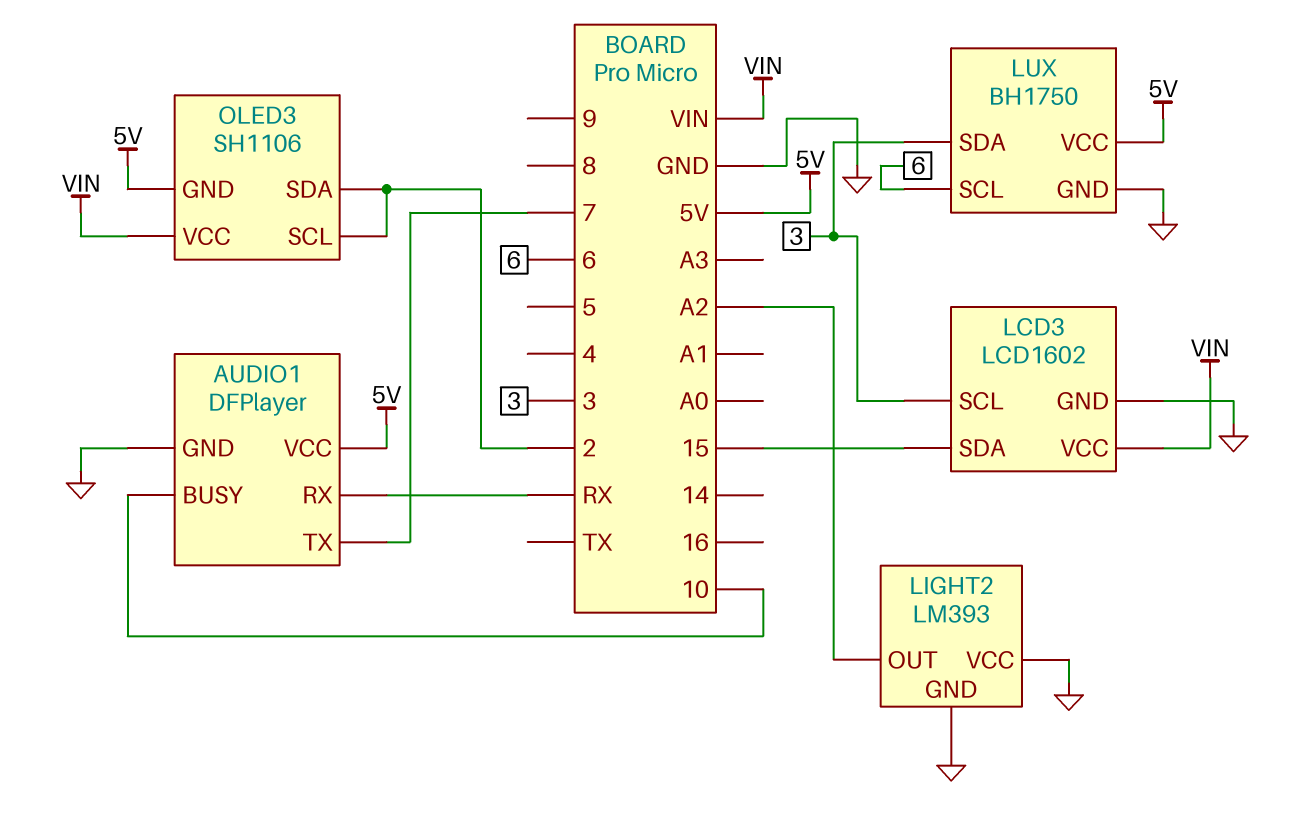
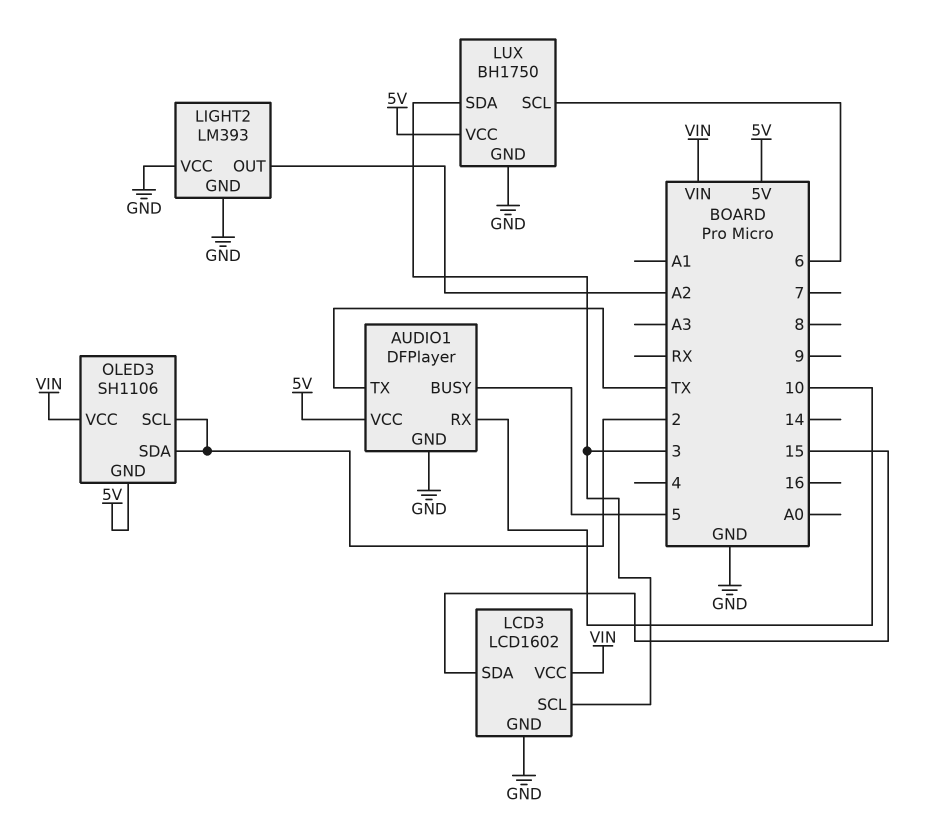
AUDIO1 pin BUSY: 10 -> 5
AUDIO1 pin RX: RX -> 10
AUDIO1 pin TX: 7 -> TX

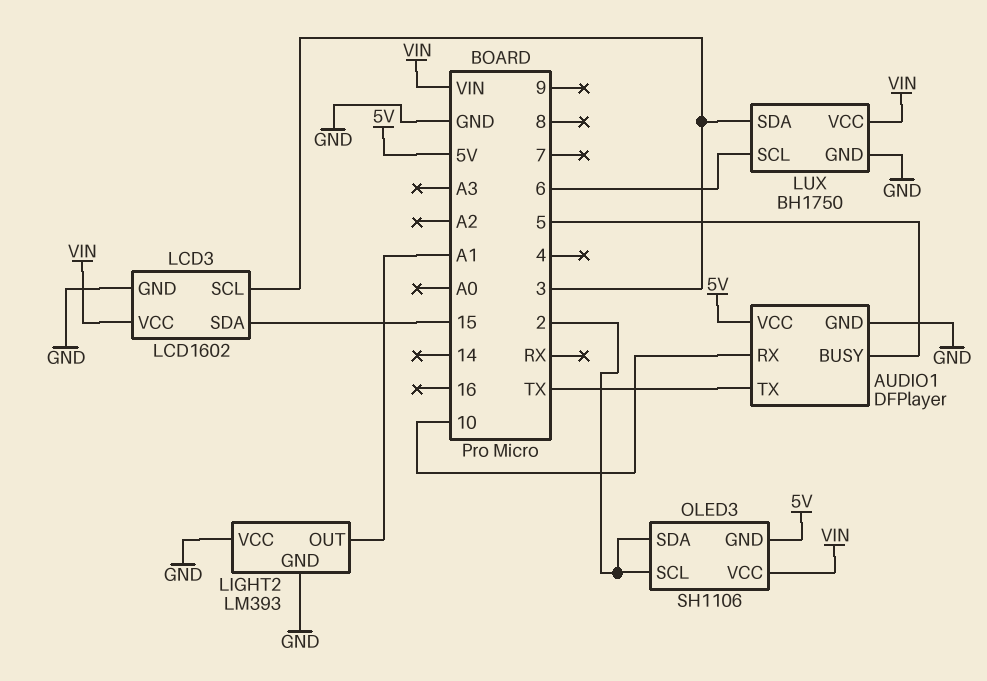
LIGHT2 pin OUT: A2 -> A1
LUX pin VCC: 5V -> VIN

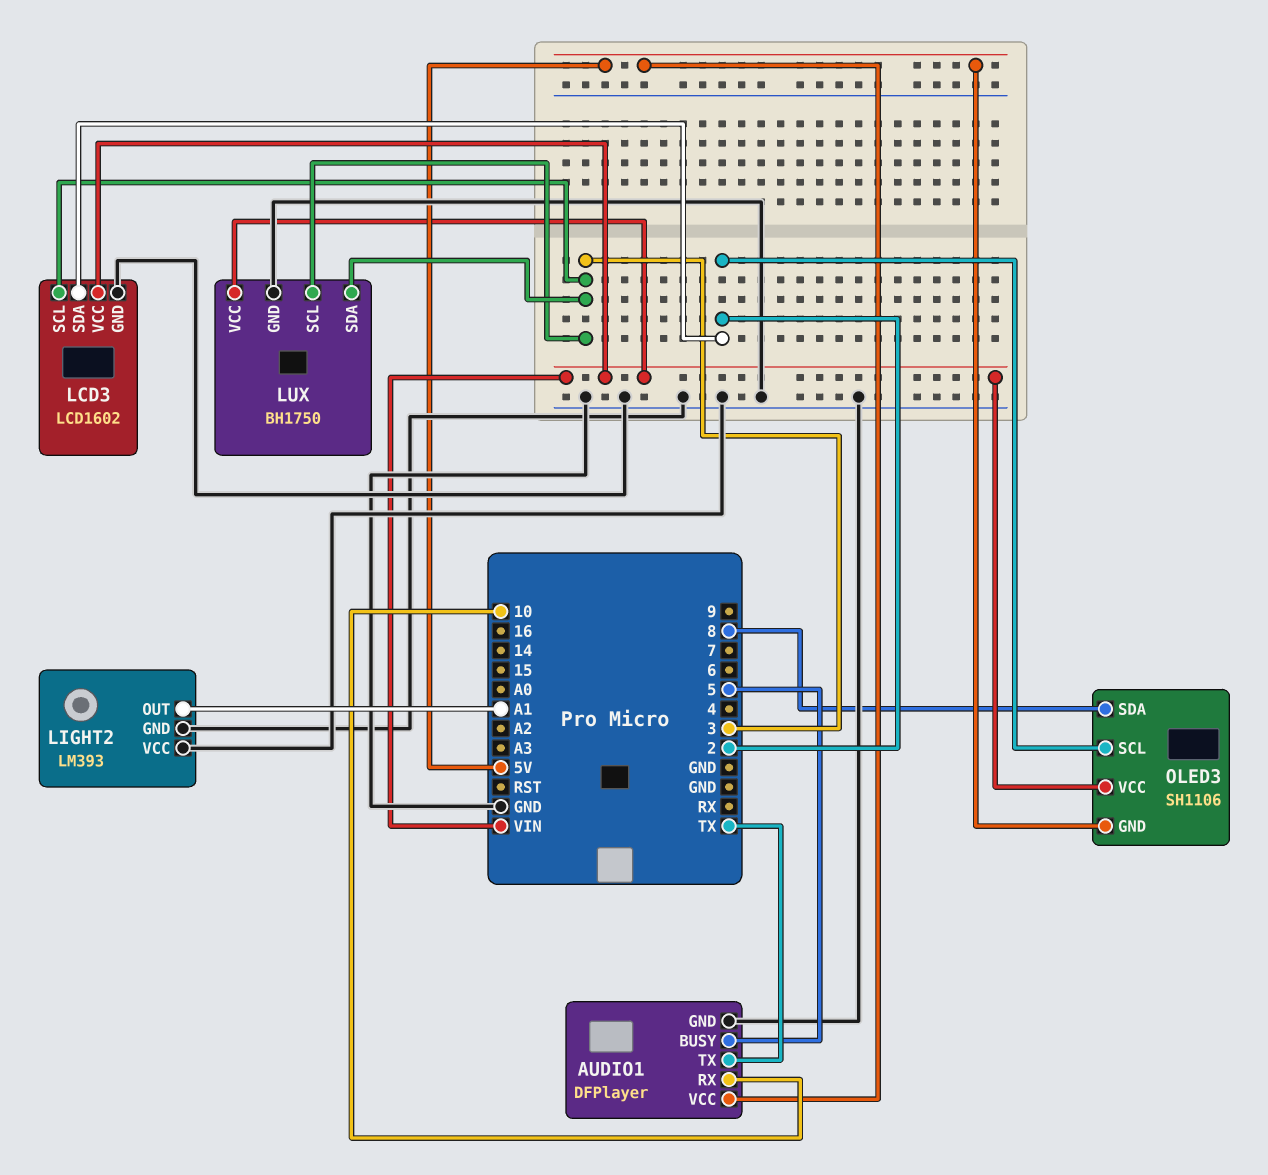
LCD3 pin SDA: 15 -> 2
LUX pin SCL: 6 -> 3
OLED3 pin SDA: 2 -> 8

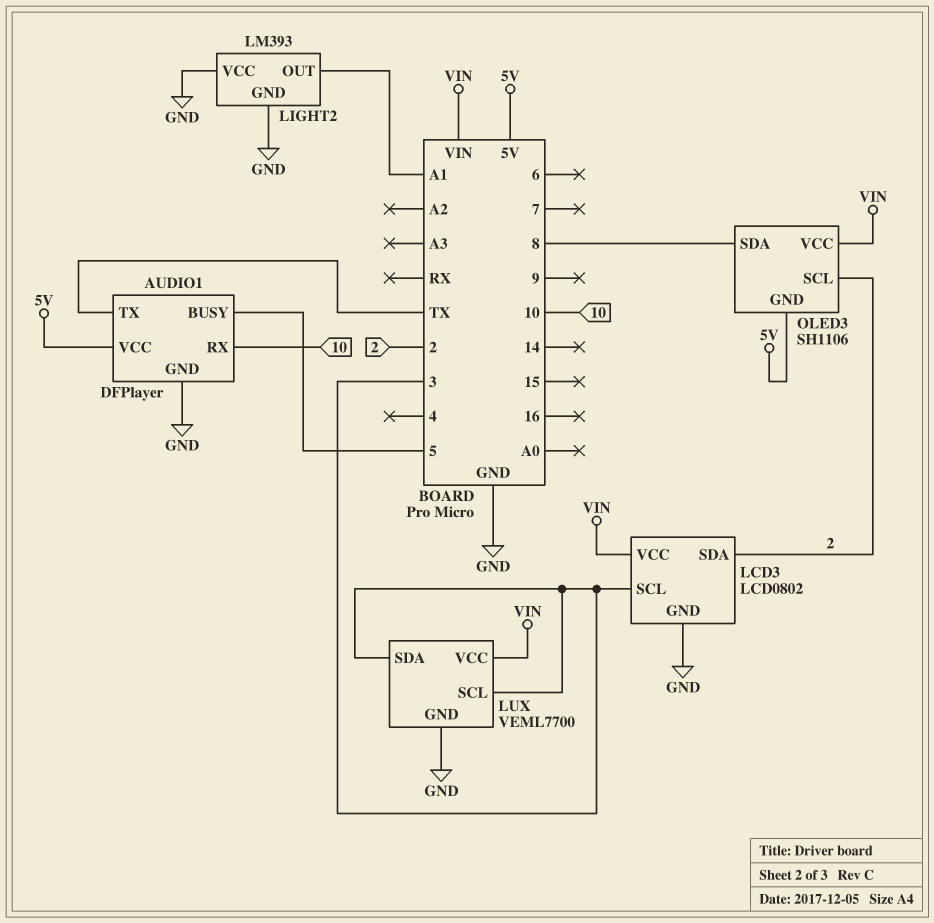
LCD3: LCD1602 -> LCD0802
LUX: BH1750 -> VEML7700

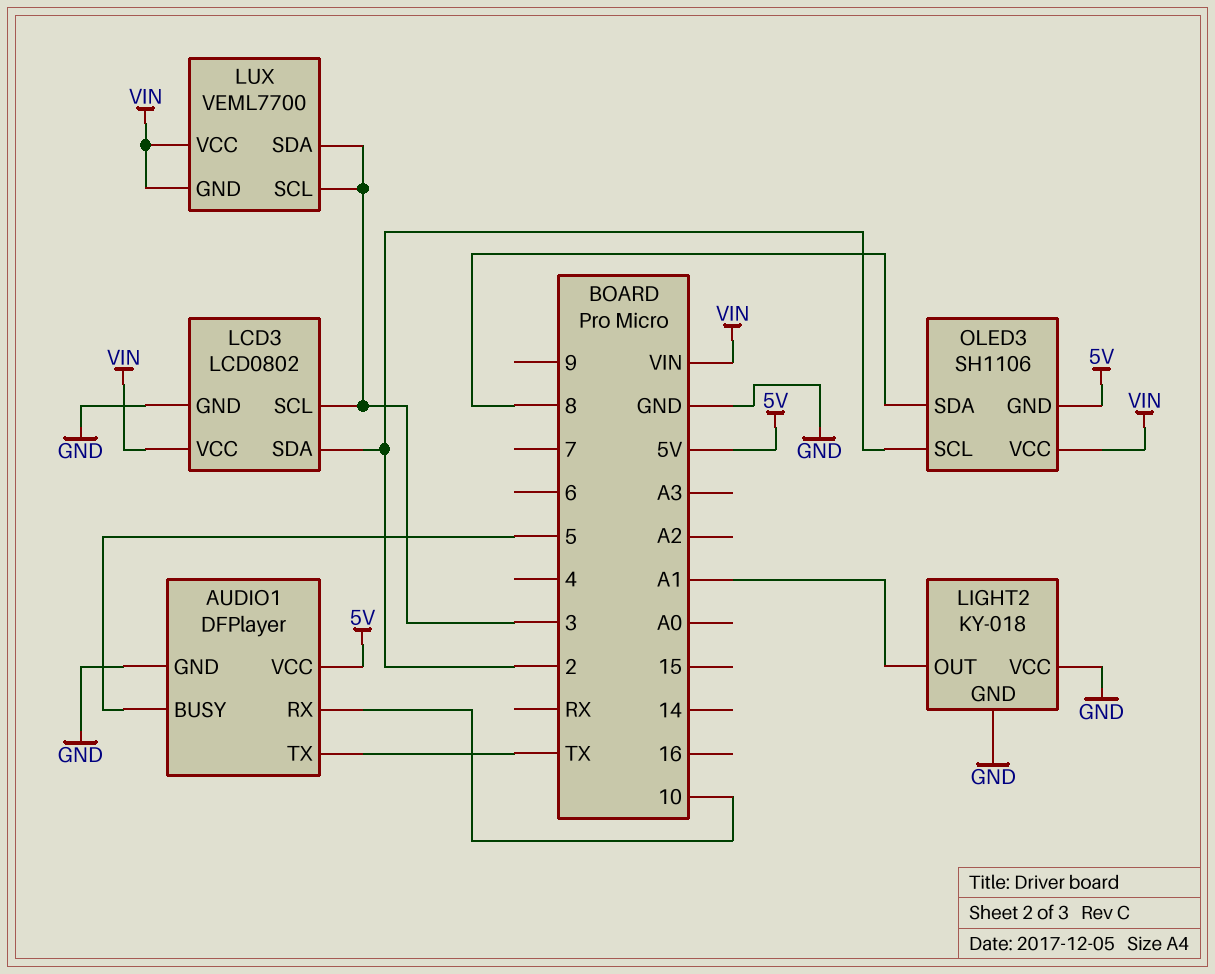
LIGHT2: LM393 -> KY-018
LUX pin GND: GND -> VIN

